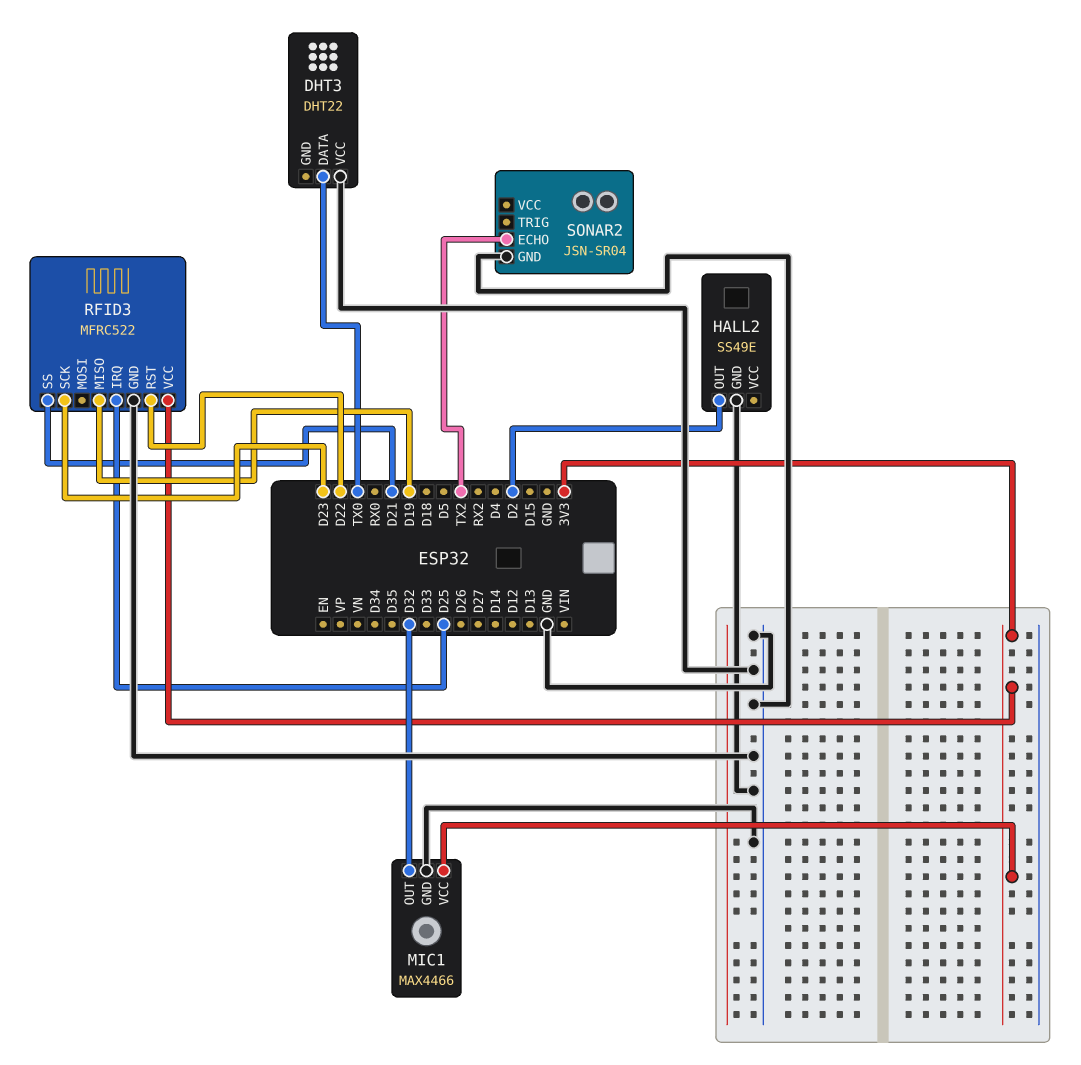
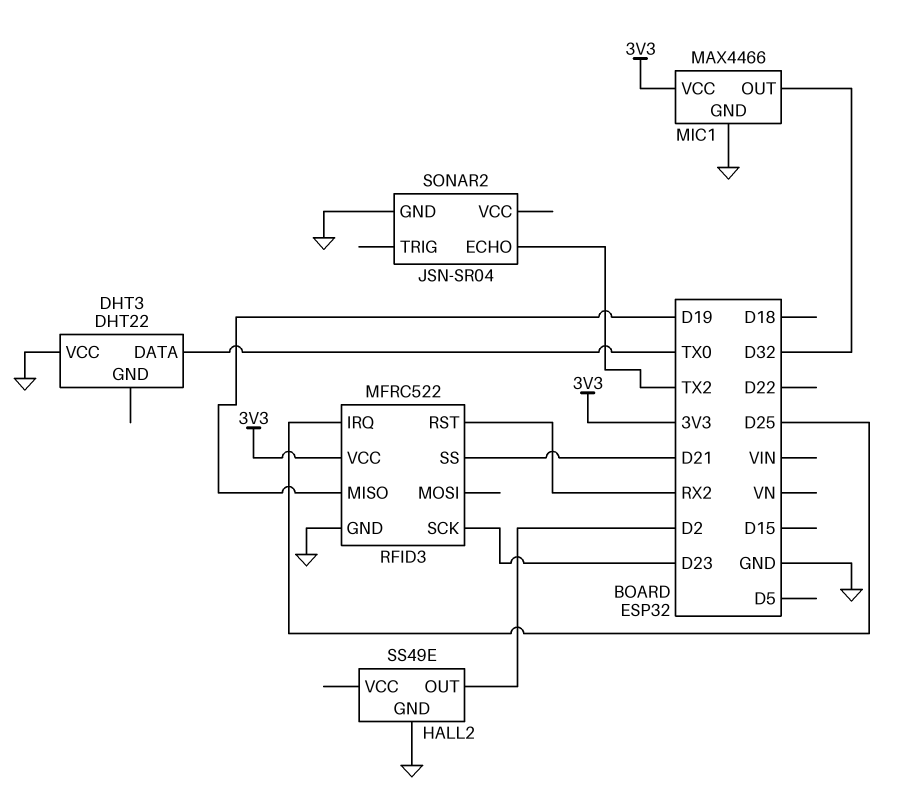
RFID3 pin RST: D22 -> RX2

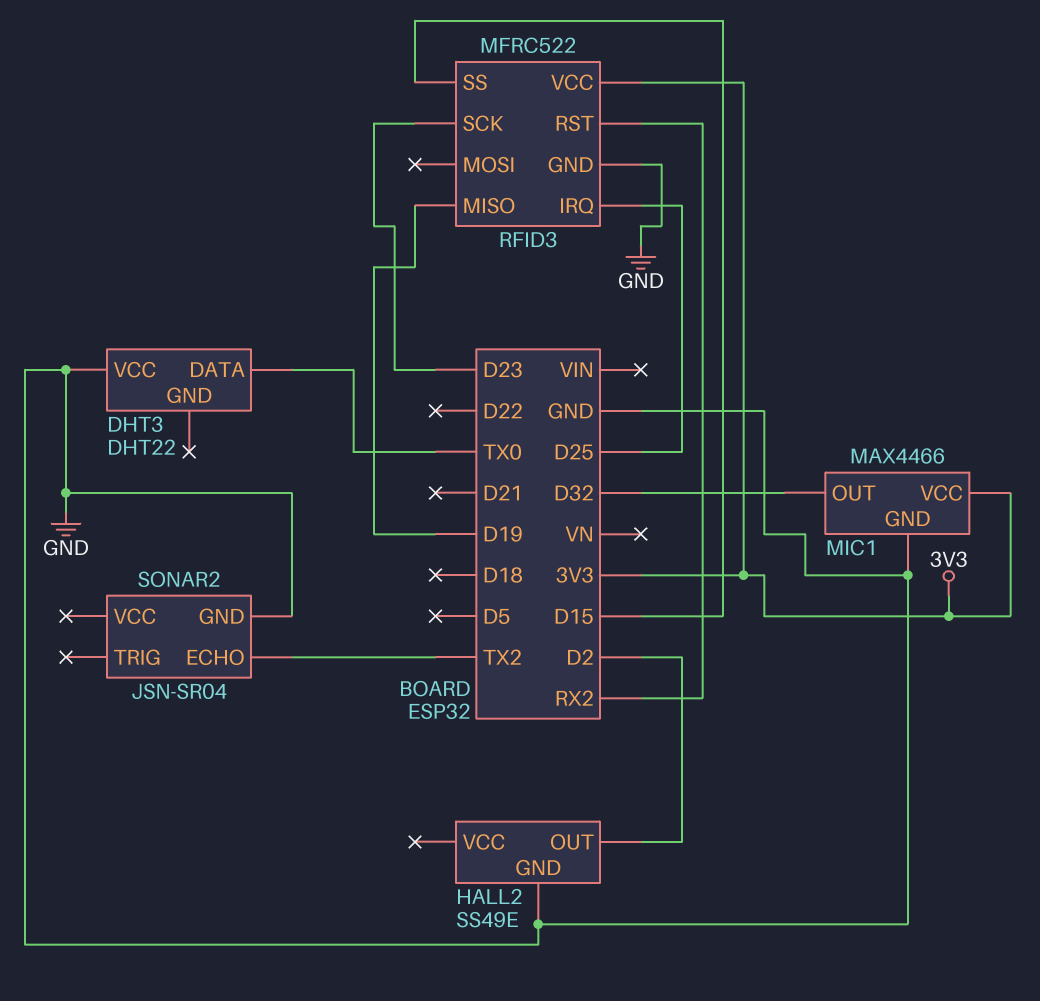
RFID3 pin SS: D21 -> D15

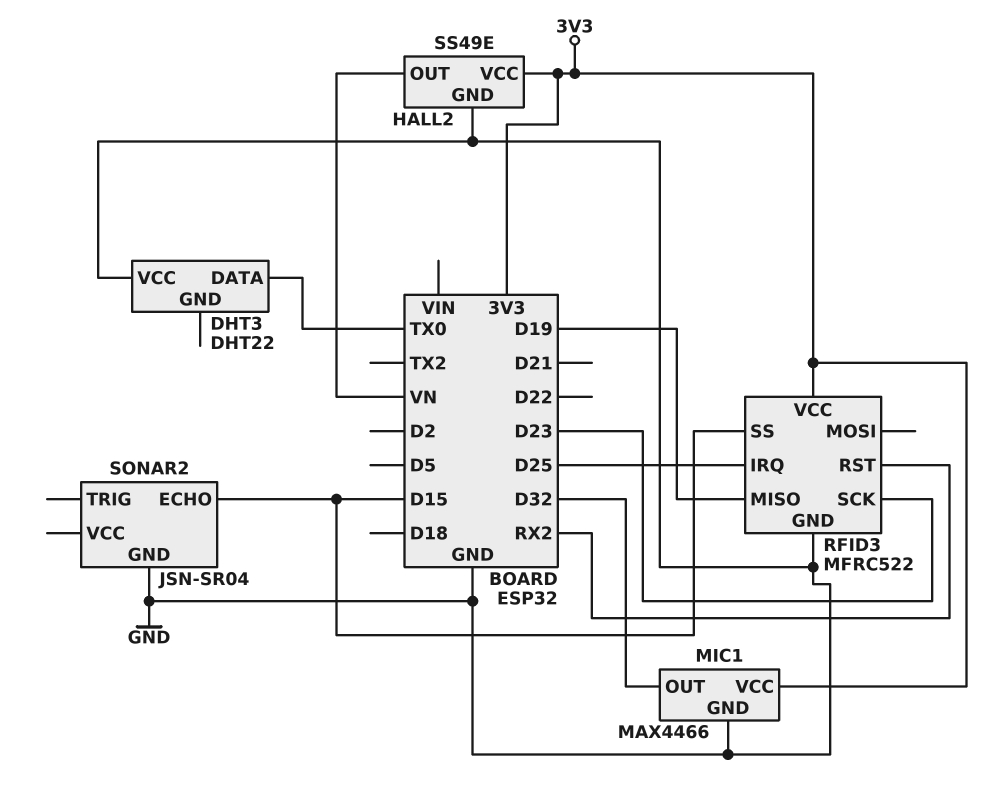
HALL2 pin OUT: D2 -> VN
HALL2 pin VCC: none -> 3V3
SONAR2 pin ECHO: TX2 -> D15

